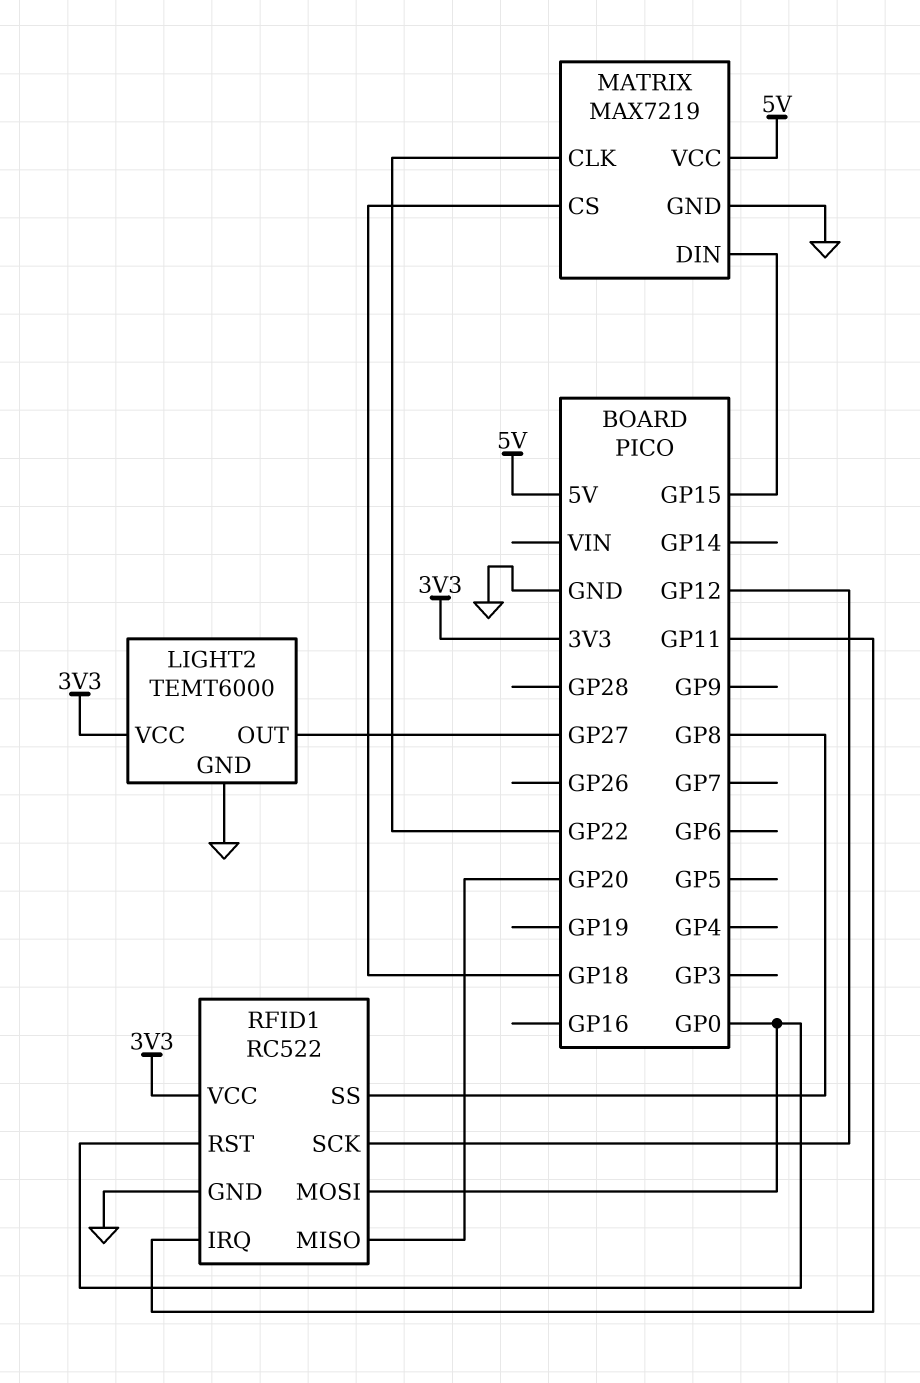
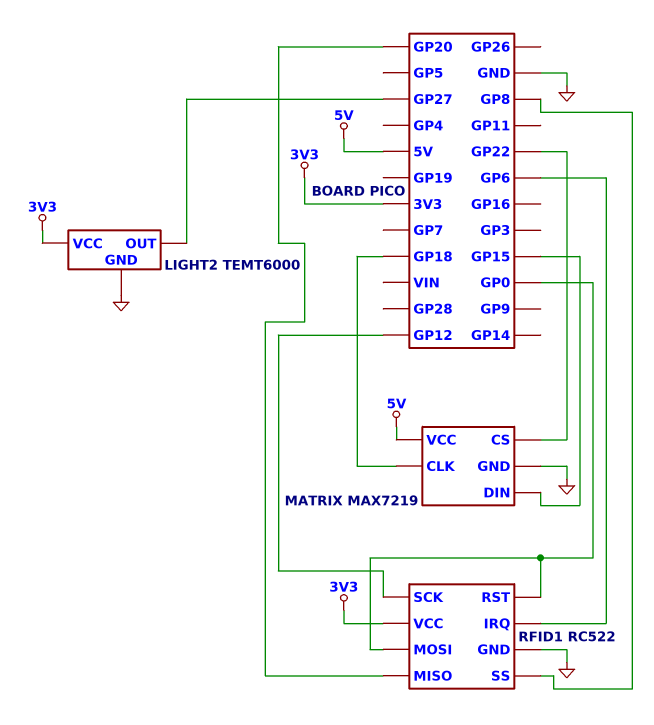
MATRIX pin CLK: GP22 -> GP18
MATRIX pin CS: GP18 -> GP22
RFID1 pin IRQ: GP11 -> GP6

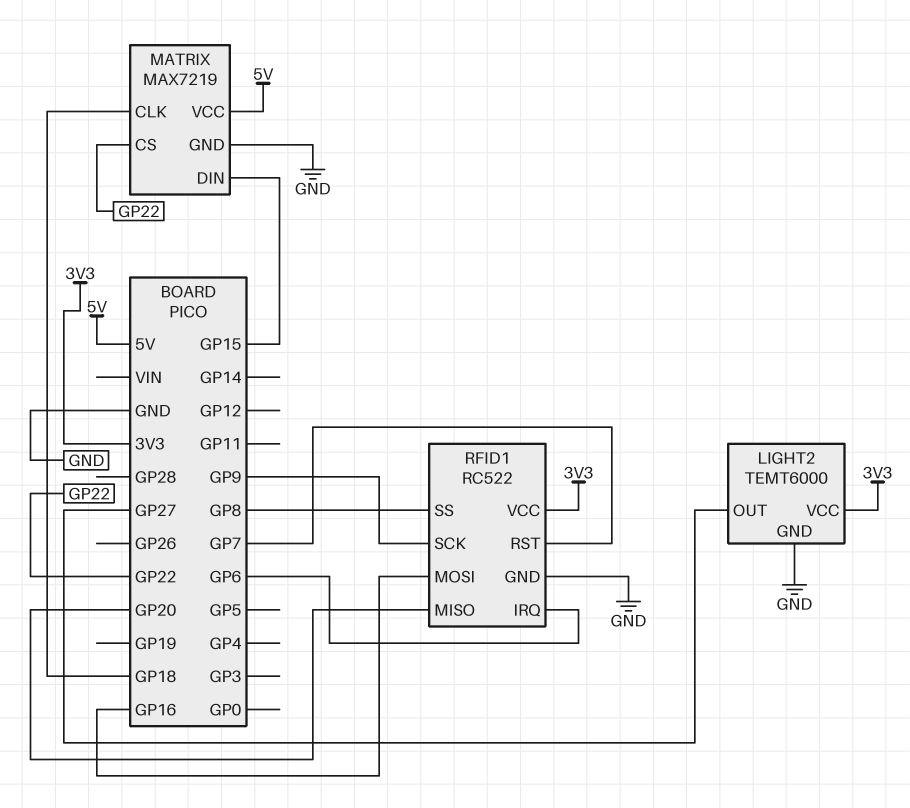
RFID1 pin MOSI: GP0 -> GP16
RFID1 pin RST: GP0 -> GP7
RFID1 pin SCK: GP12 -> GP9

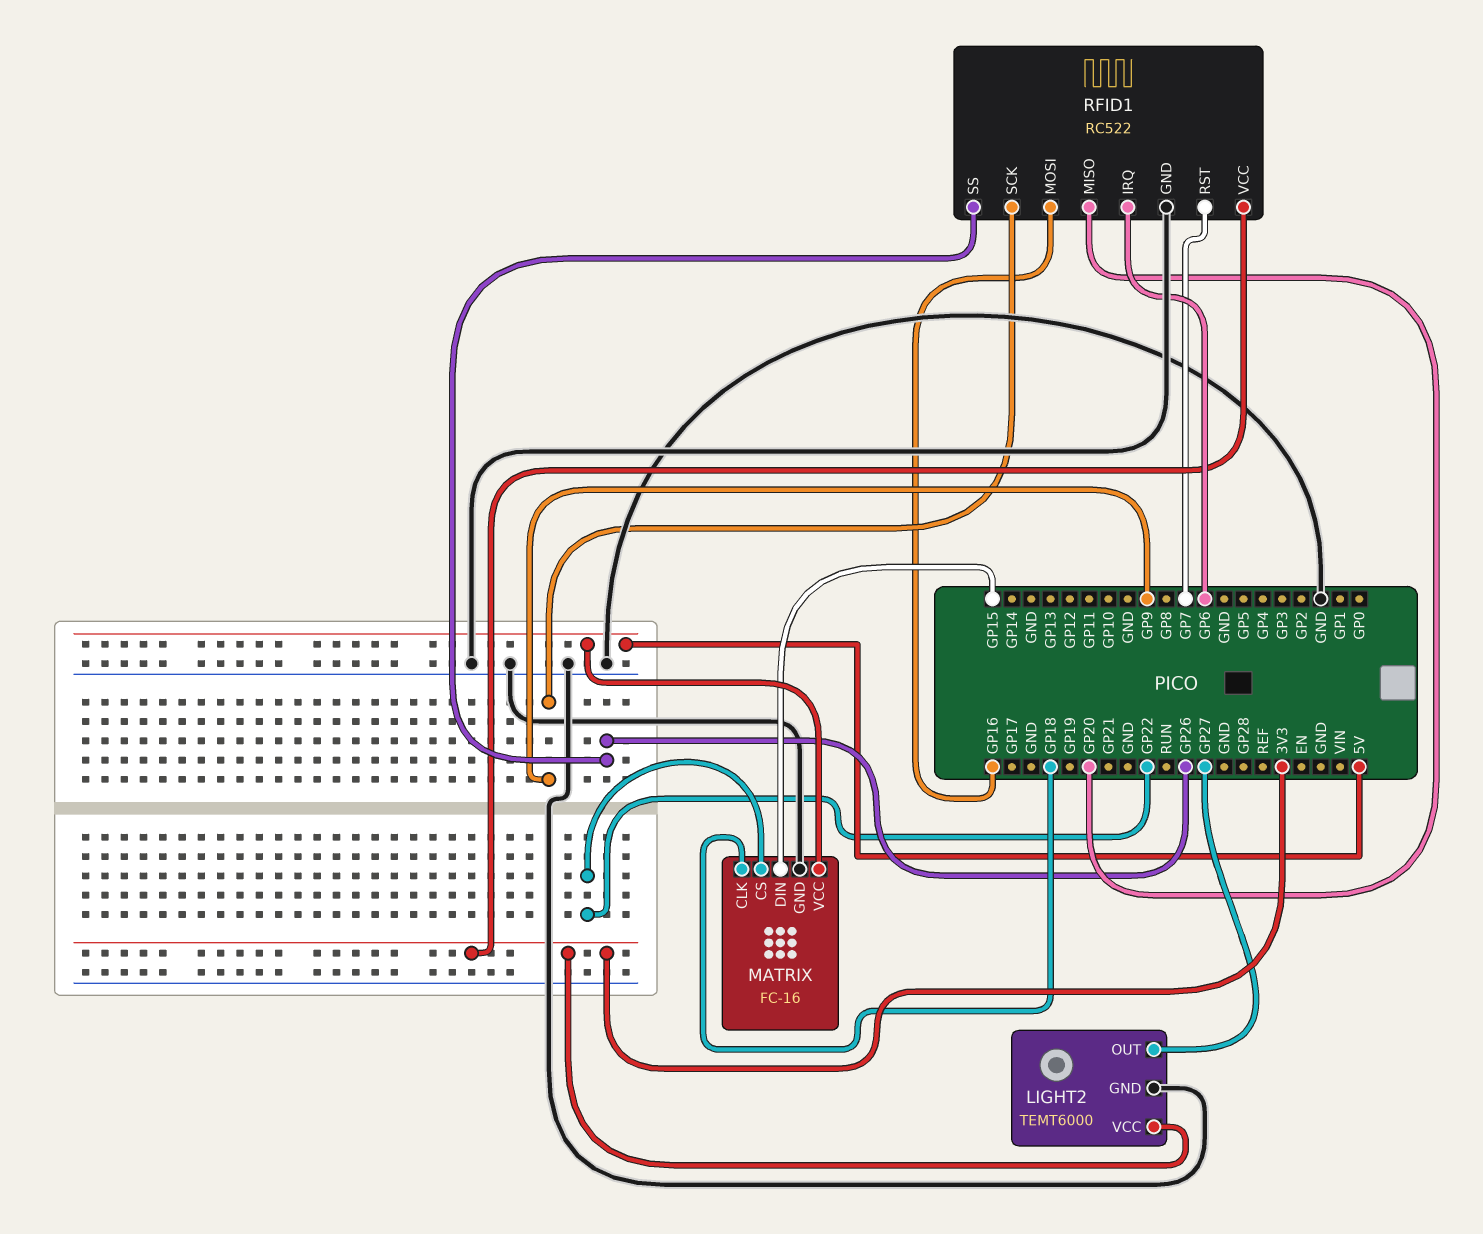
MATRIX: MAX7219 -> FC-16
RFID1 pin SS: GP8 -> GP26

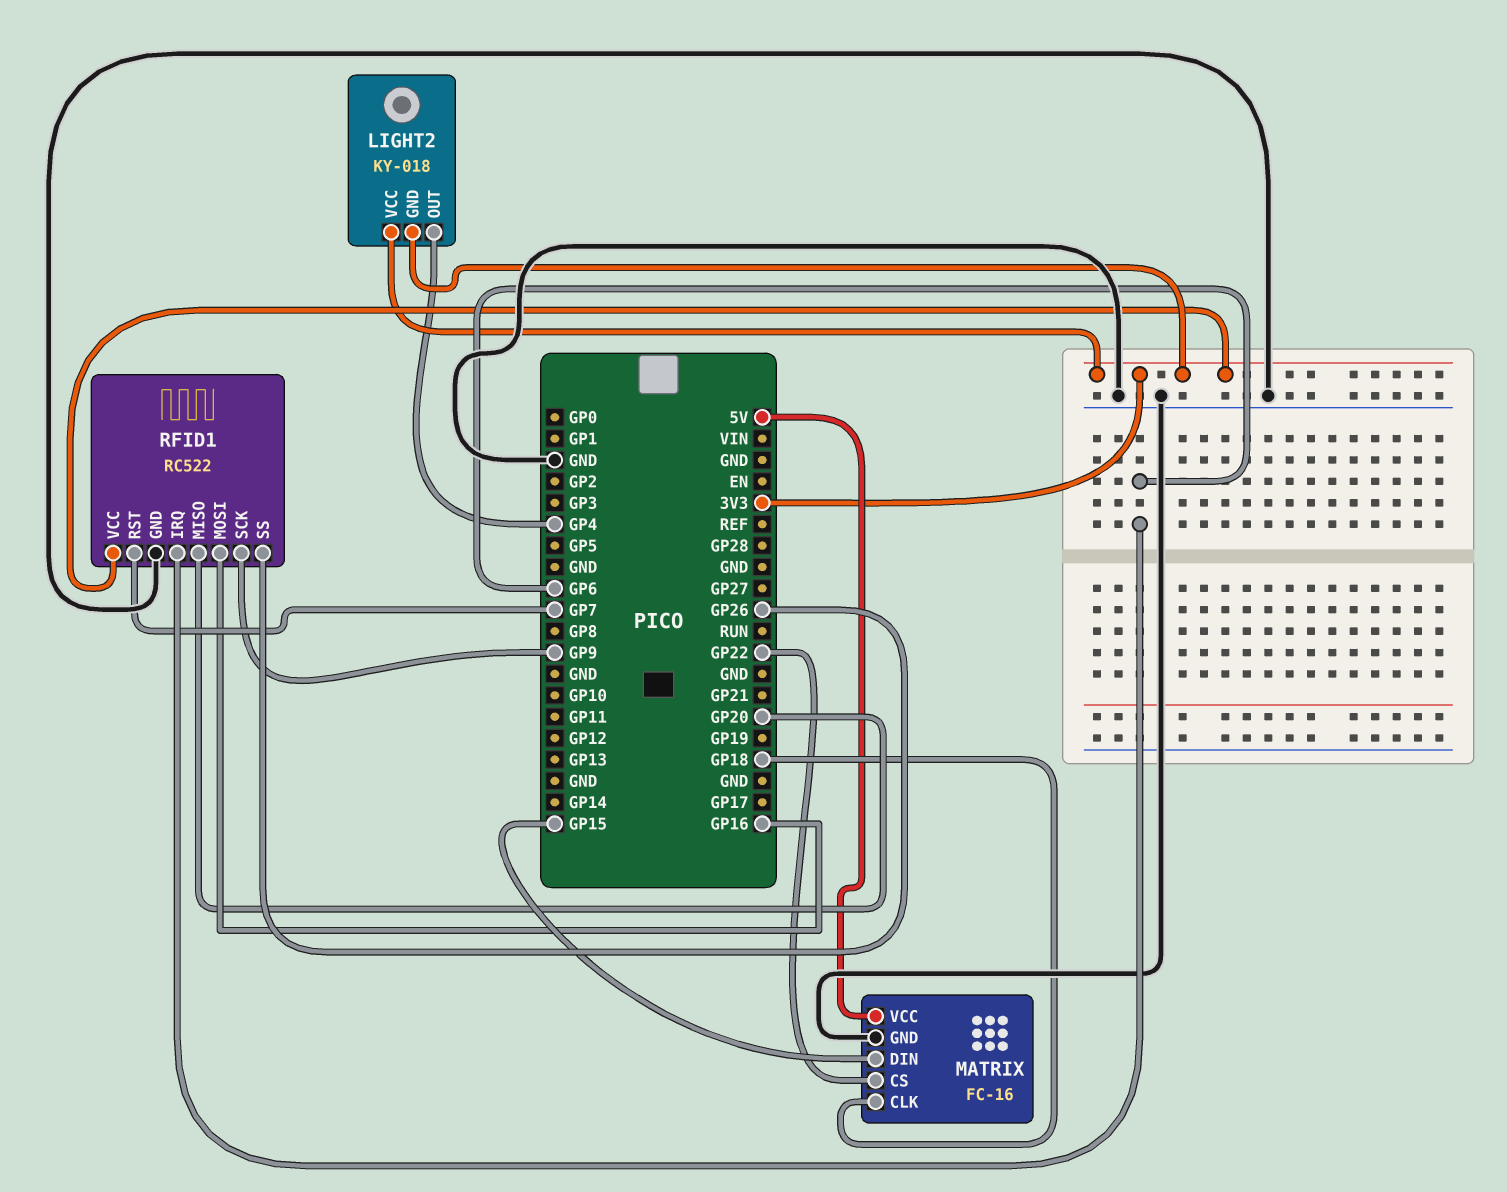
LIGHT2: TEMT6000 -> KY-018
LIGHT2 pin GND: GND -> 3V3
LIGHT2 pin OUT: GP27 -> GP4

